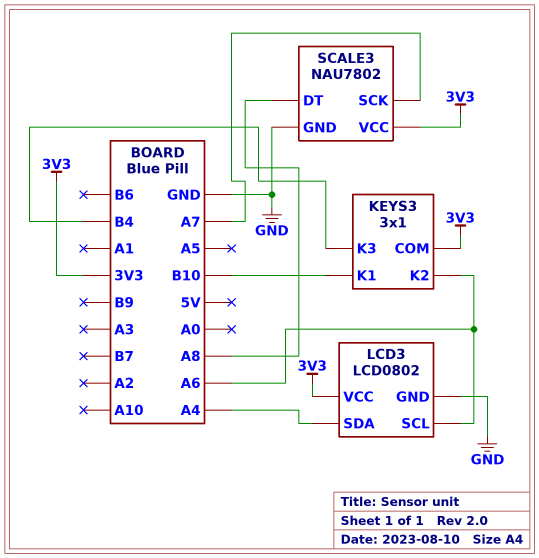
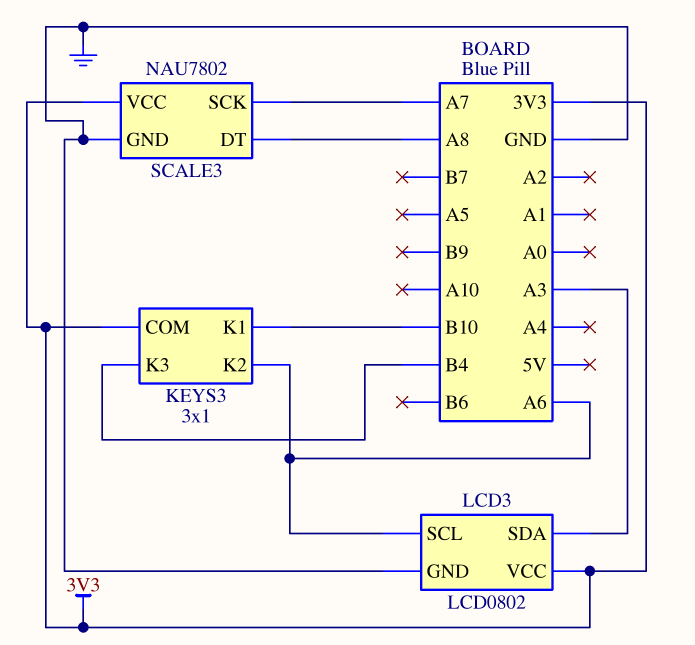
LCD3 pin SDA: A4 -> A3

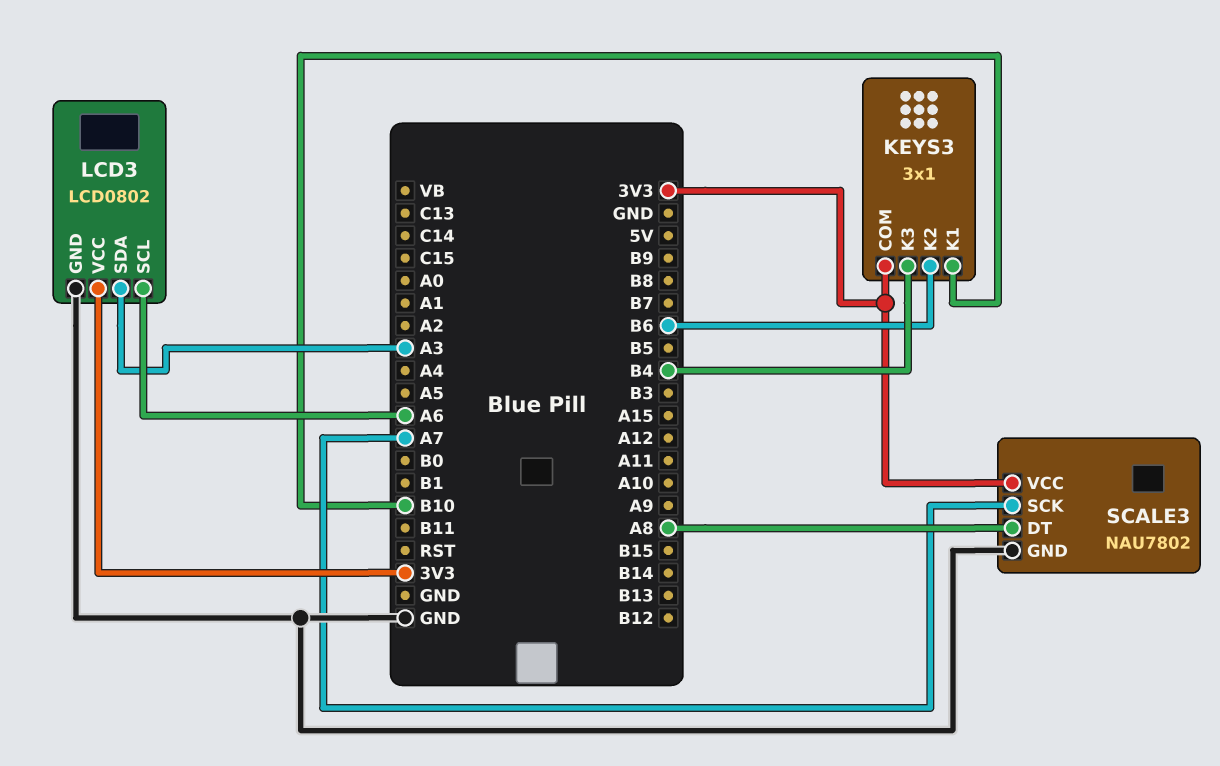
KEYS3 pin K2: A6 -> B6

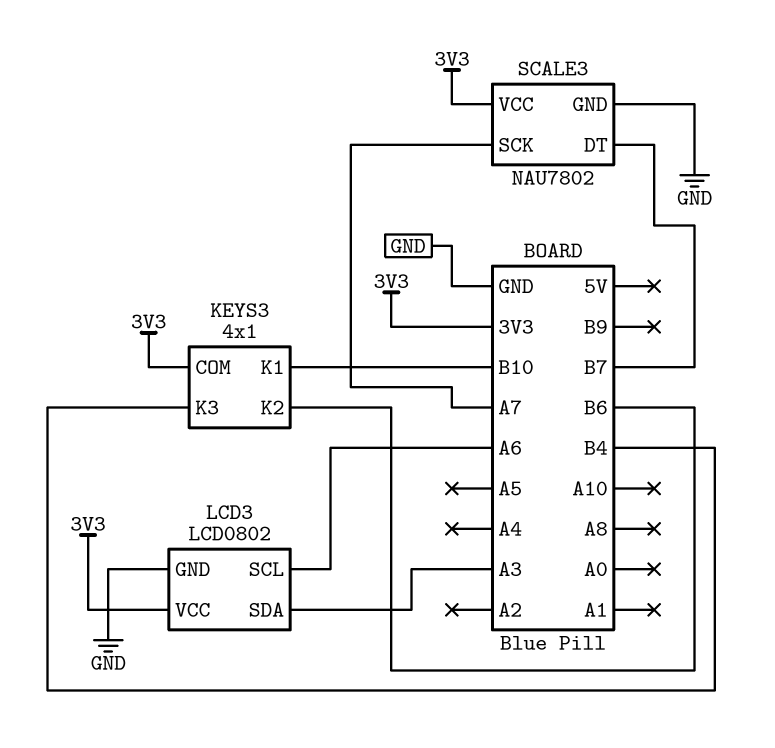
KEYS3: 3x1 -> 4x1
SCALE3 pin DT: A8 -> B7

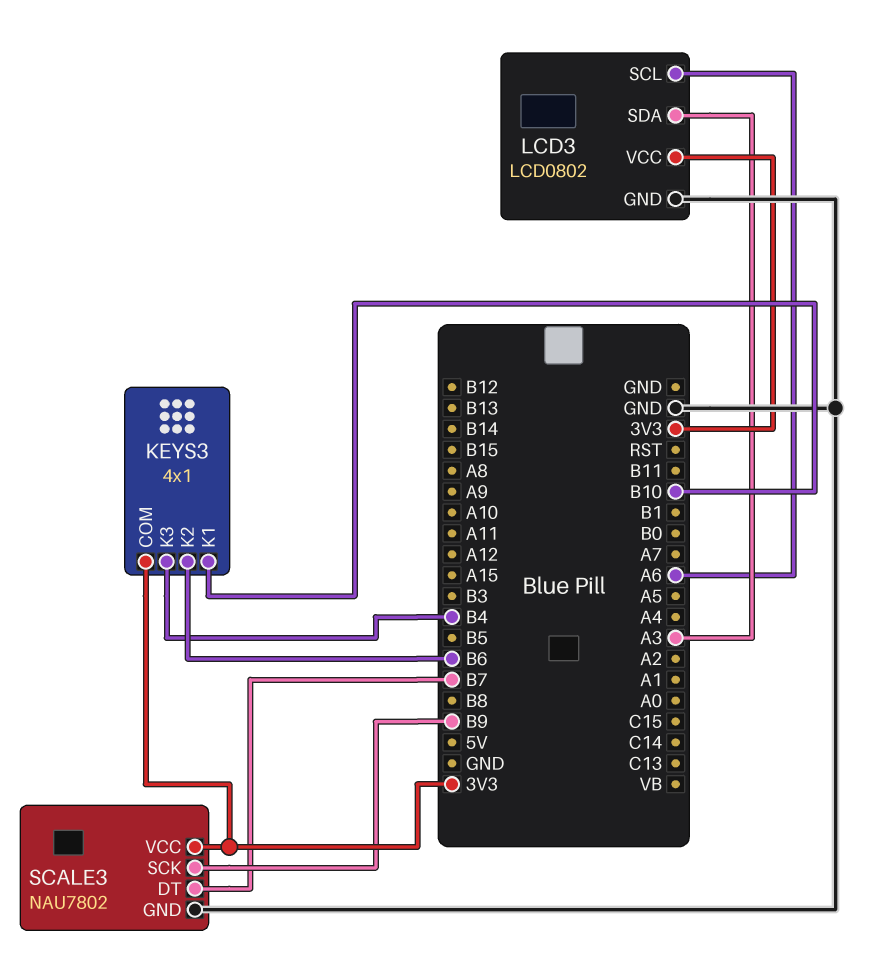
SCALE3 pin SCK: A7 -> B9

